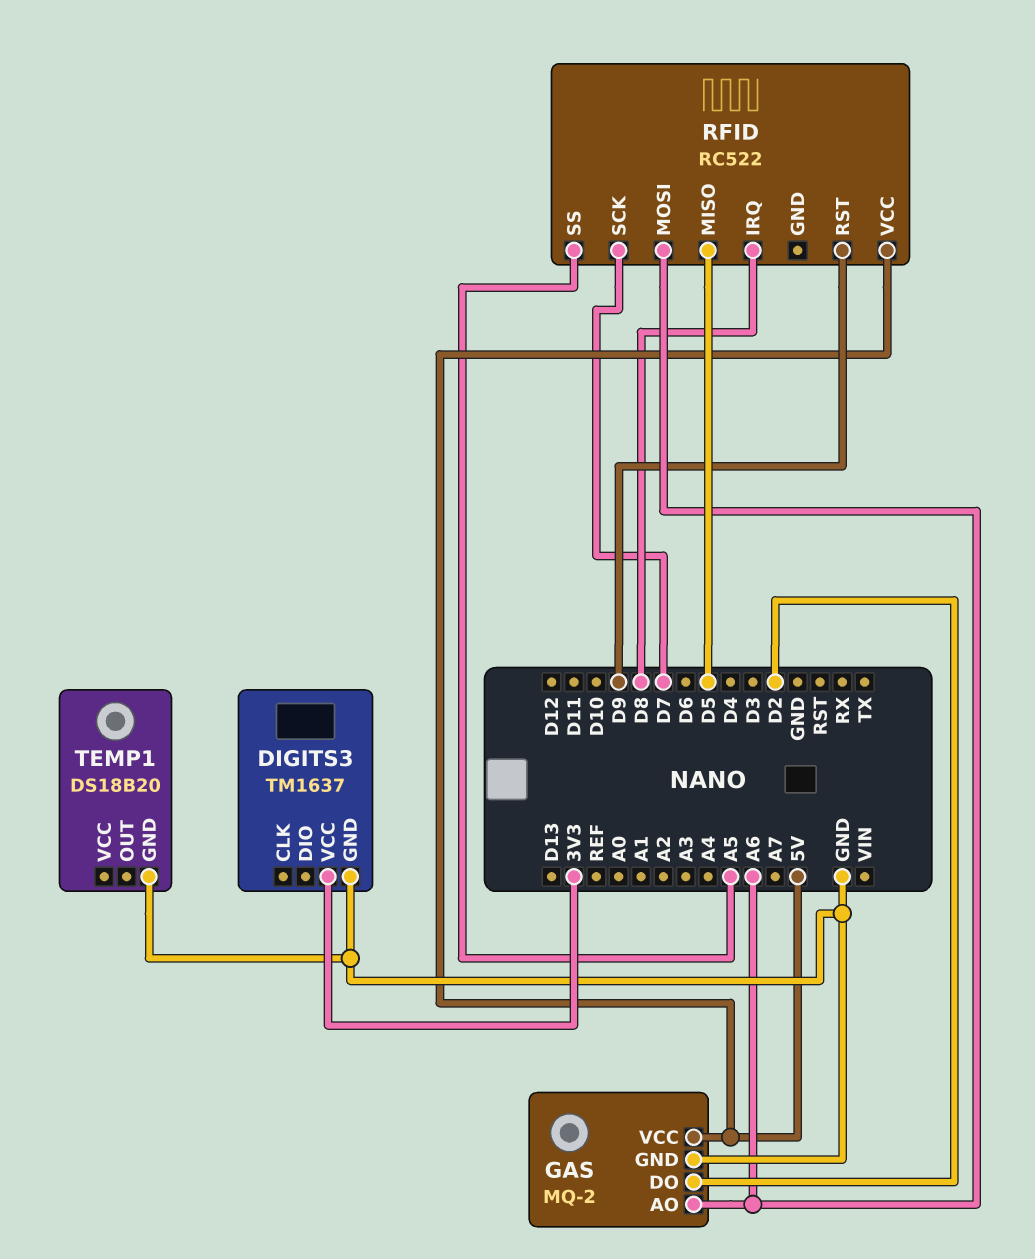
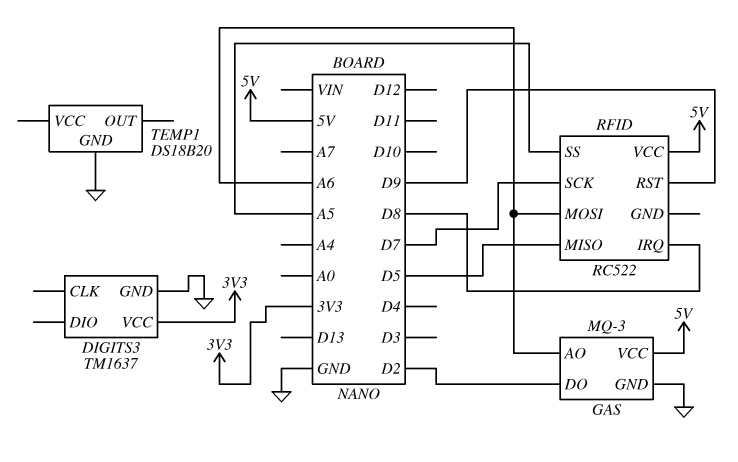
GAS: MQ-2 -> MQ-3

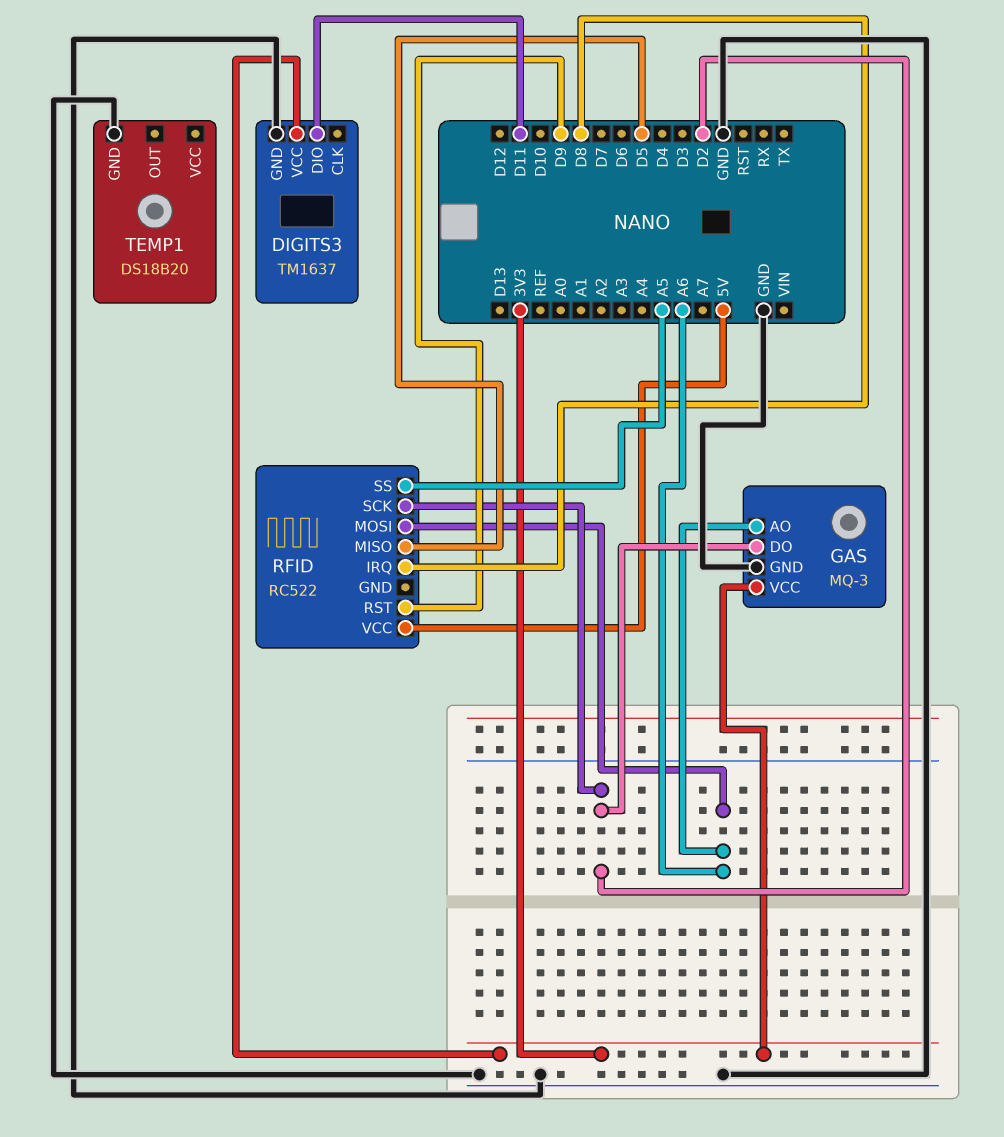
DIGITS3 pin DIO: none -> D11
GAS pin VCC: 5V -> 3V3
RFID pin SCK: D7 -> D2

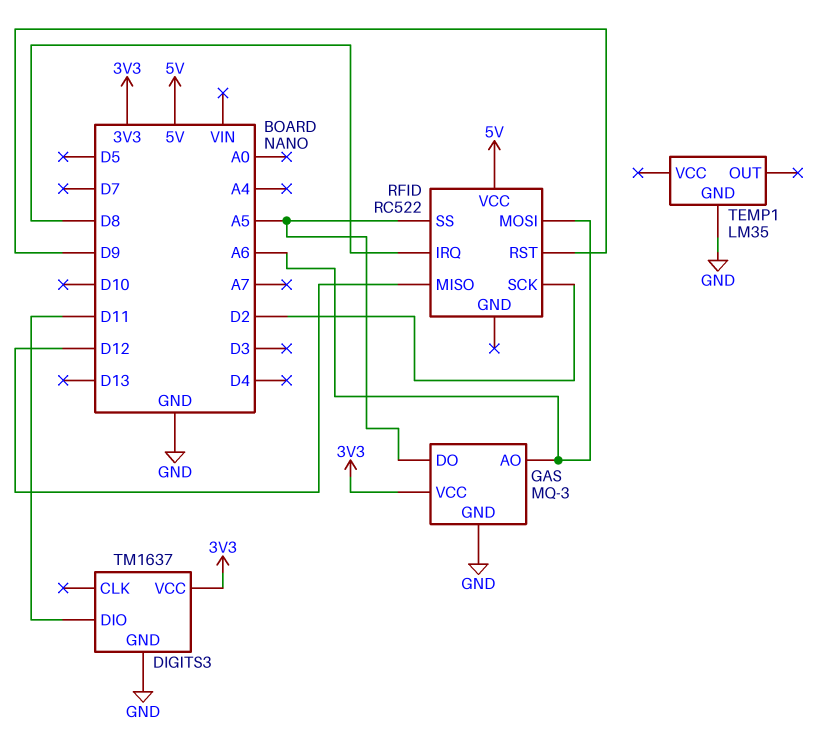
GAS pin DO: D2 -> A5
RFID pin MISO: D5 -> D12
TEMP1: DS18B20 -> LM35

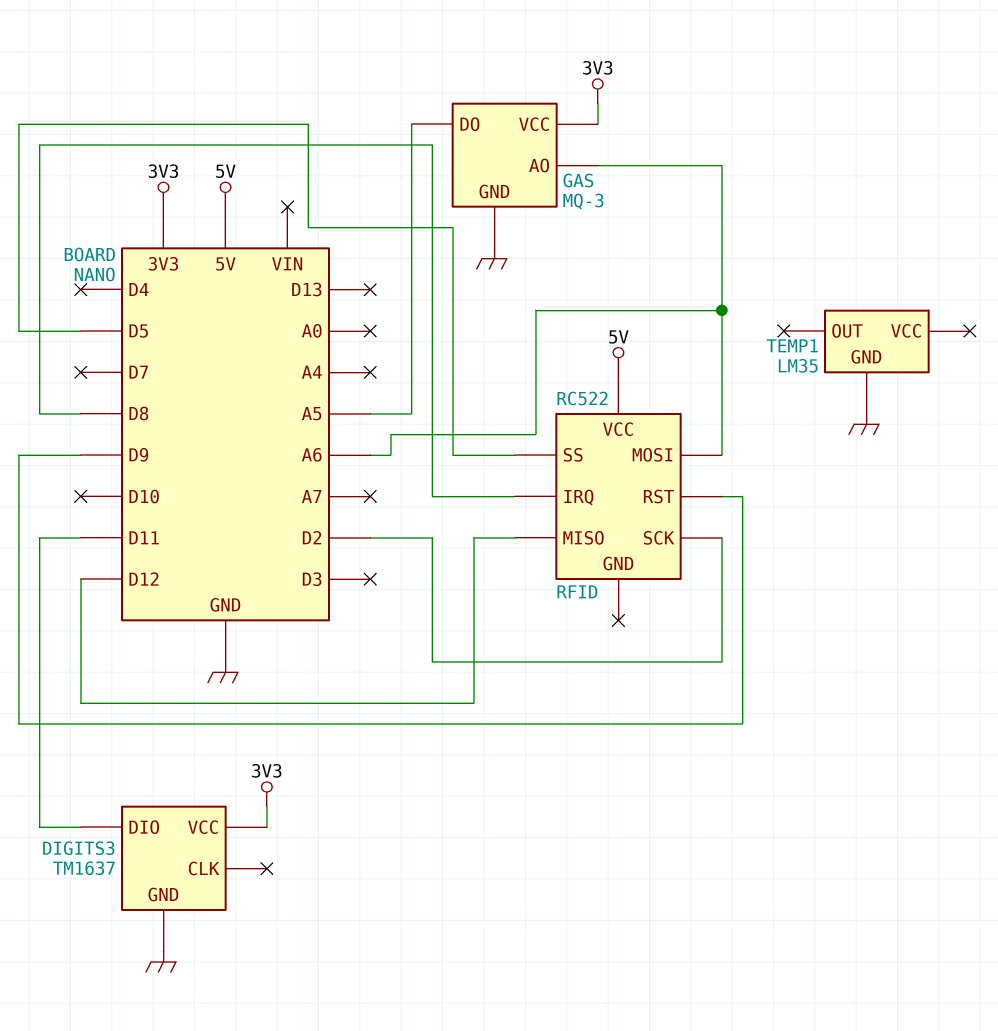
RFID pin SS: A5 -> D5

